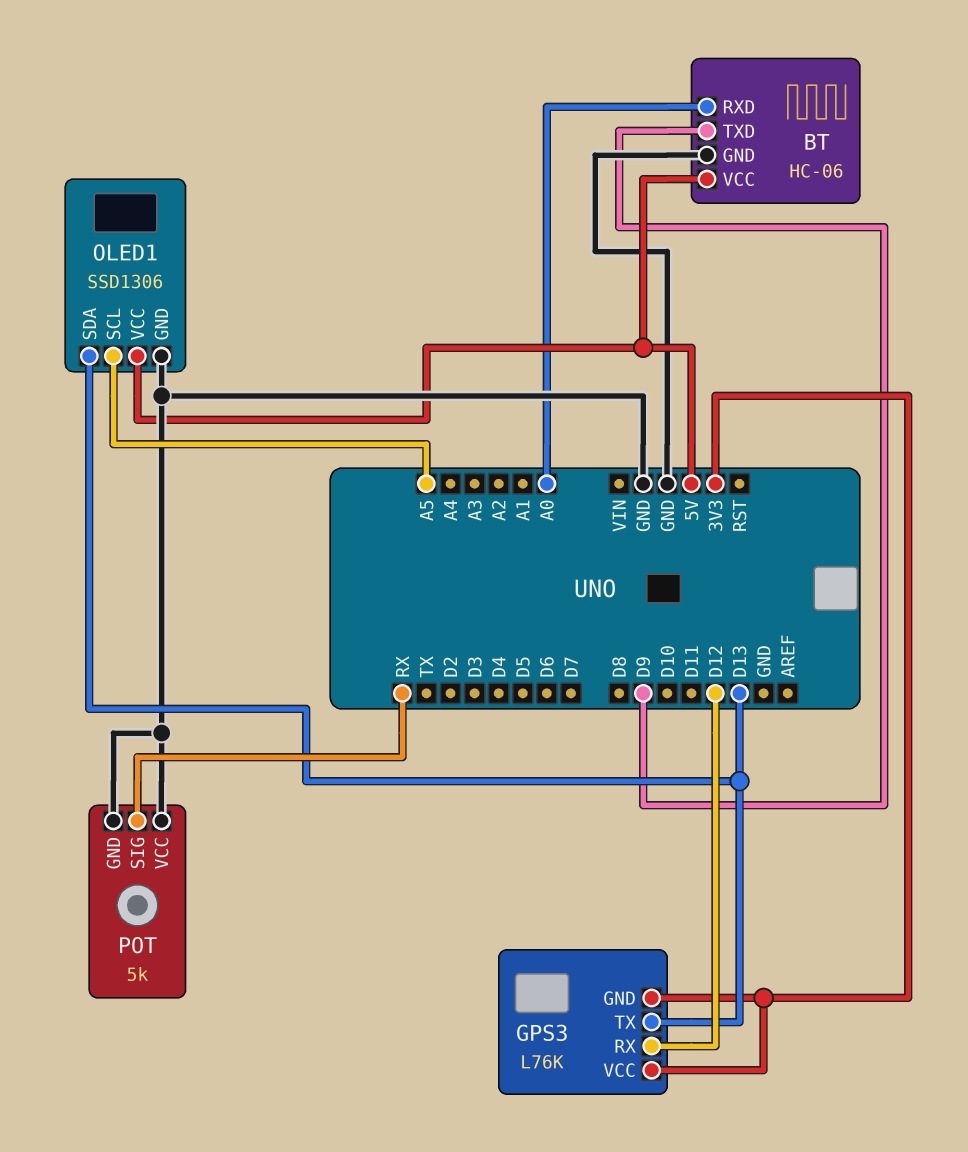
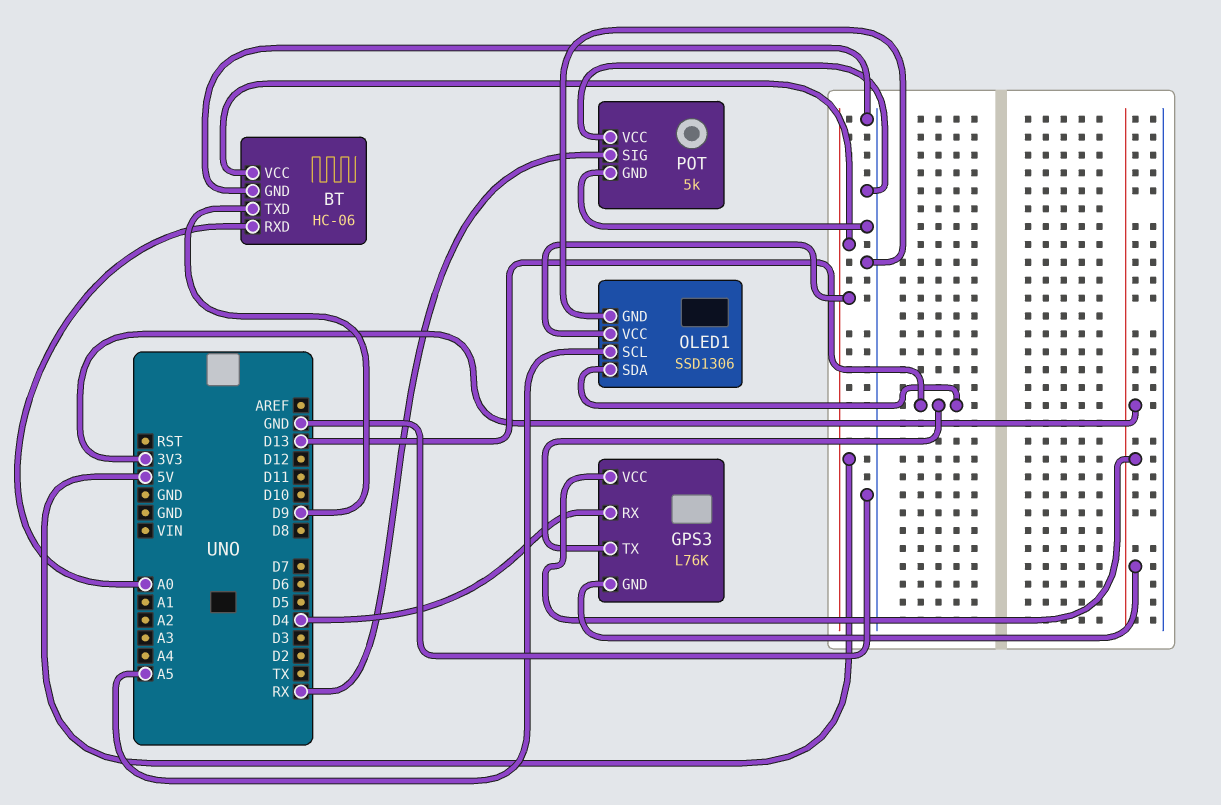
GPS3 pin RX: D12 -> D4

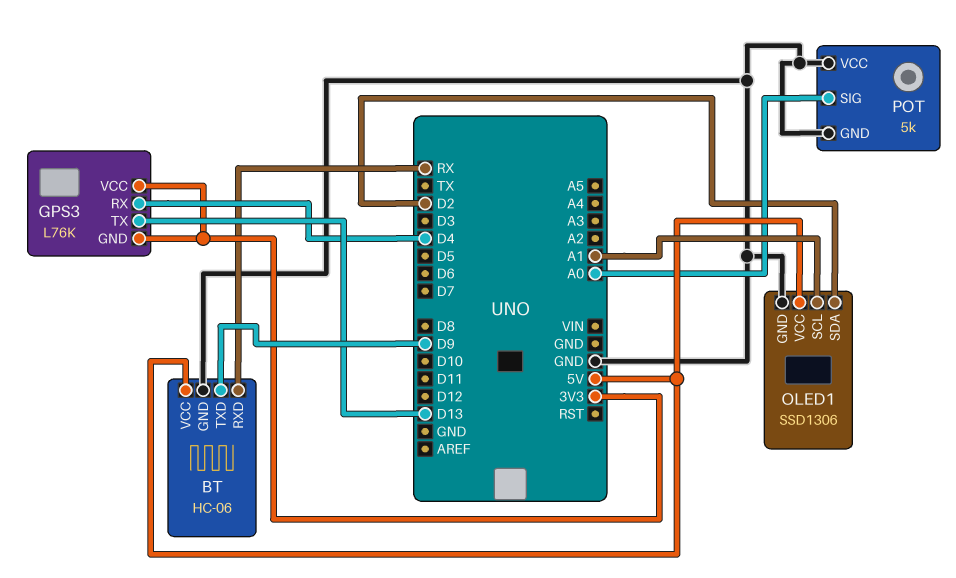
BT pin RXD: A0 -> RX
OLED1 pin SCL: A5 -> A1
OLED1 pin SDA: D13 -> D2
POT pin SIG: RX -> A0

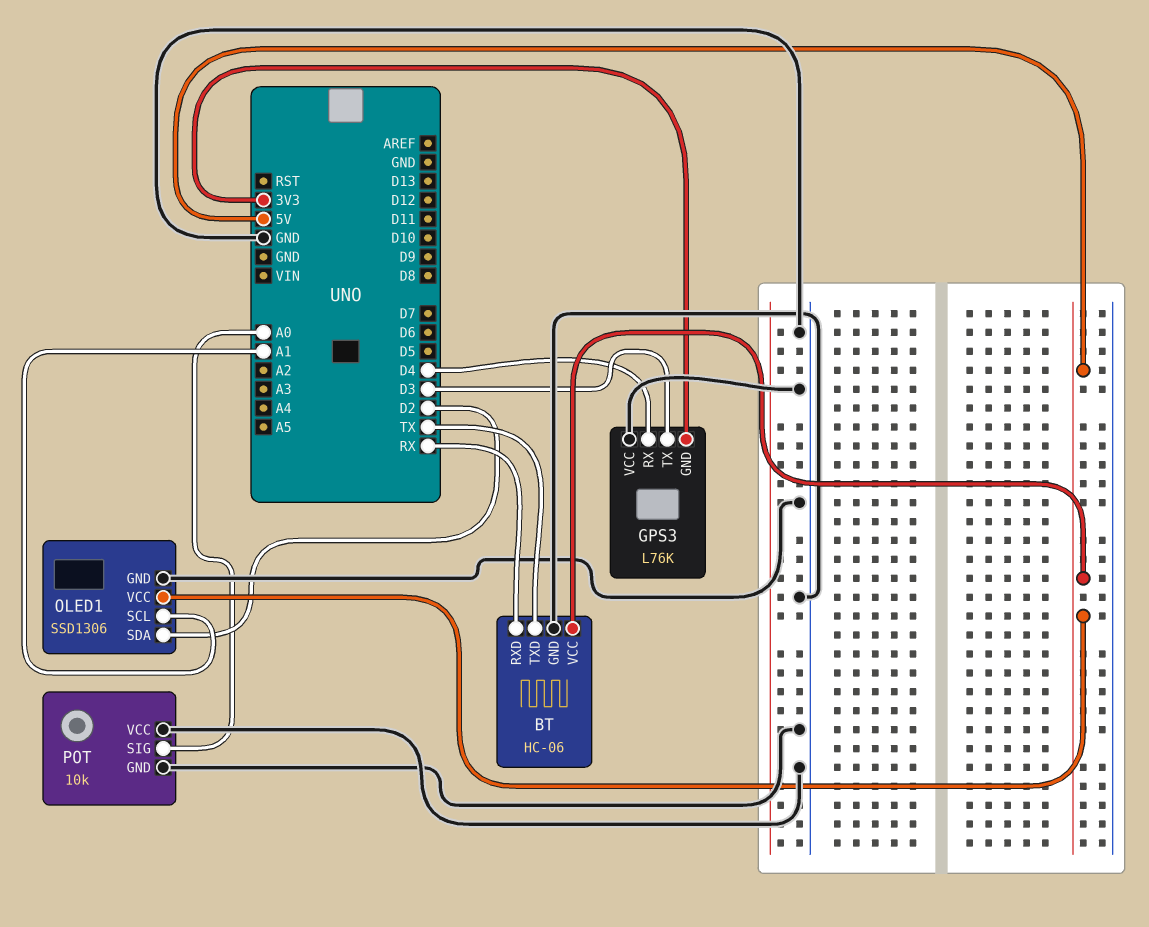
BT pin TXD: D9 -> TX
GPS3 pin TX: D13 -> D3
GPS3 pin VCC: 3V3 -> GND
POT: 5k -> 10k

